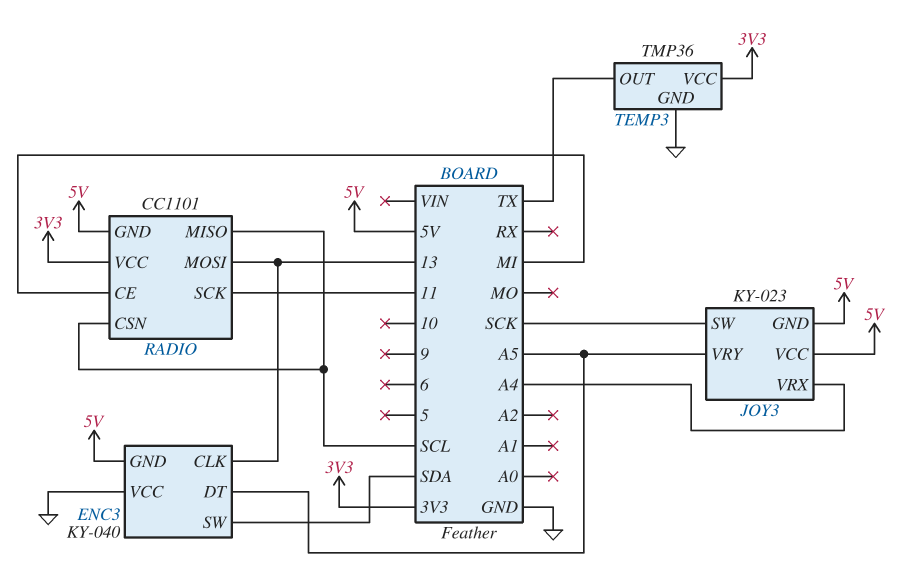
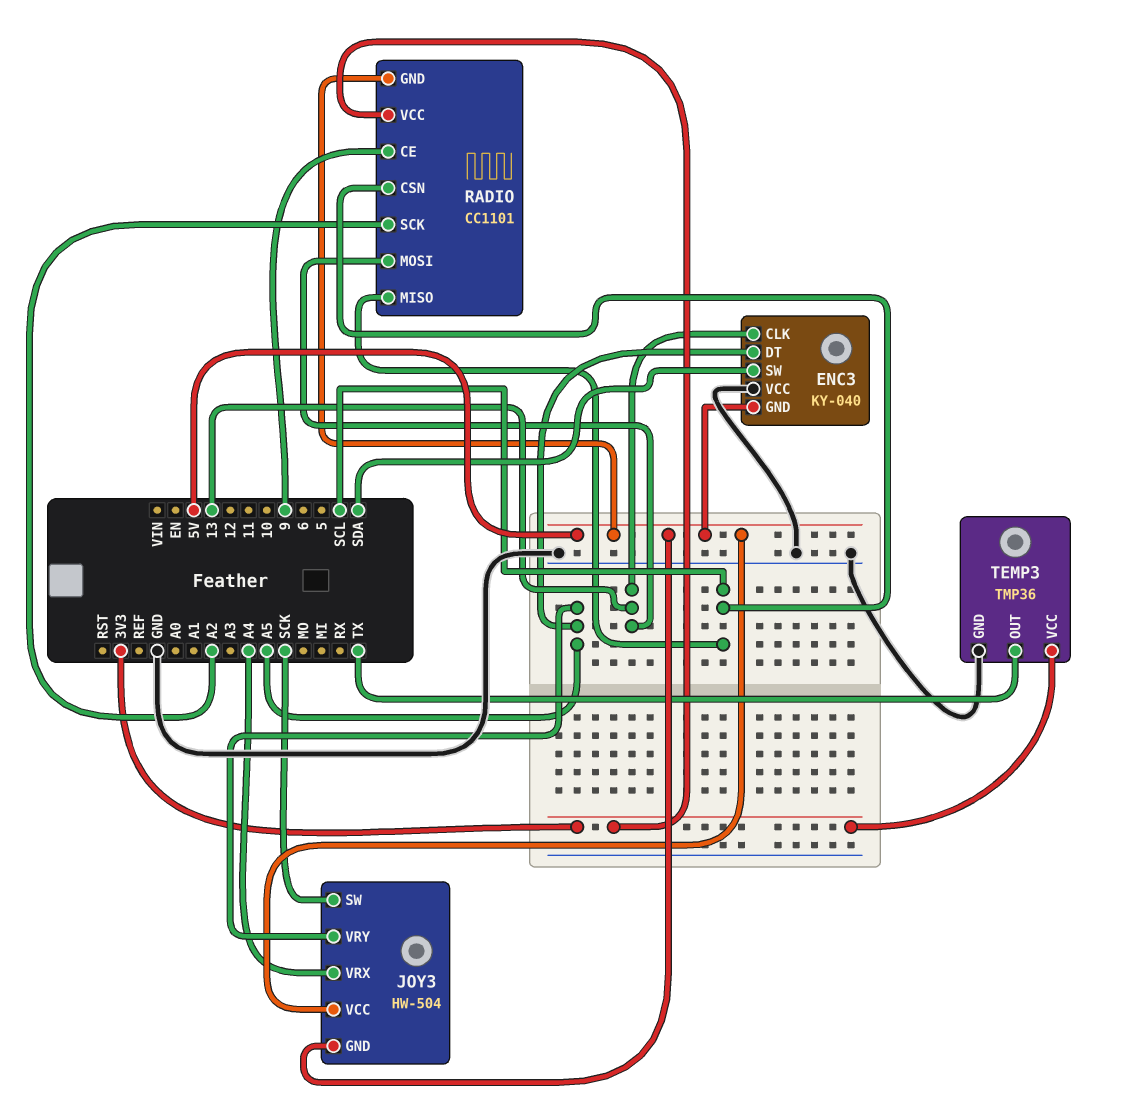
JOY3: KY-023 -> HW-504
RADIO pin CE: MI -> 9
RADIO pin SCK: 11 -> A2

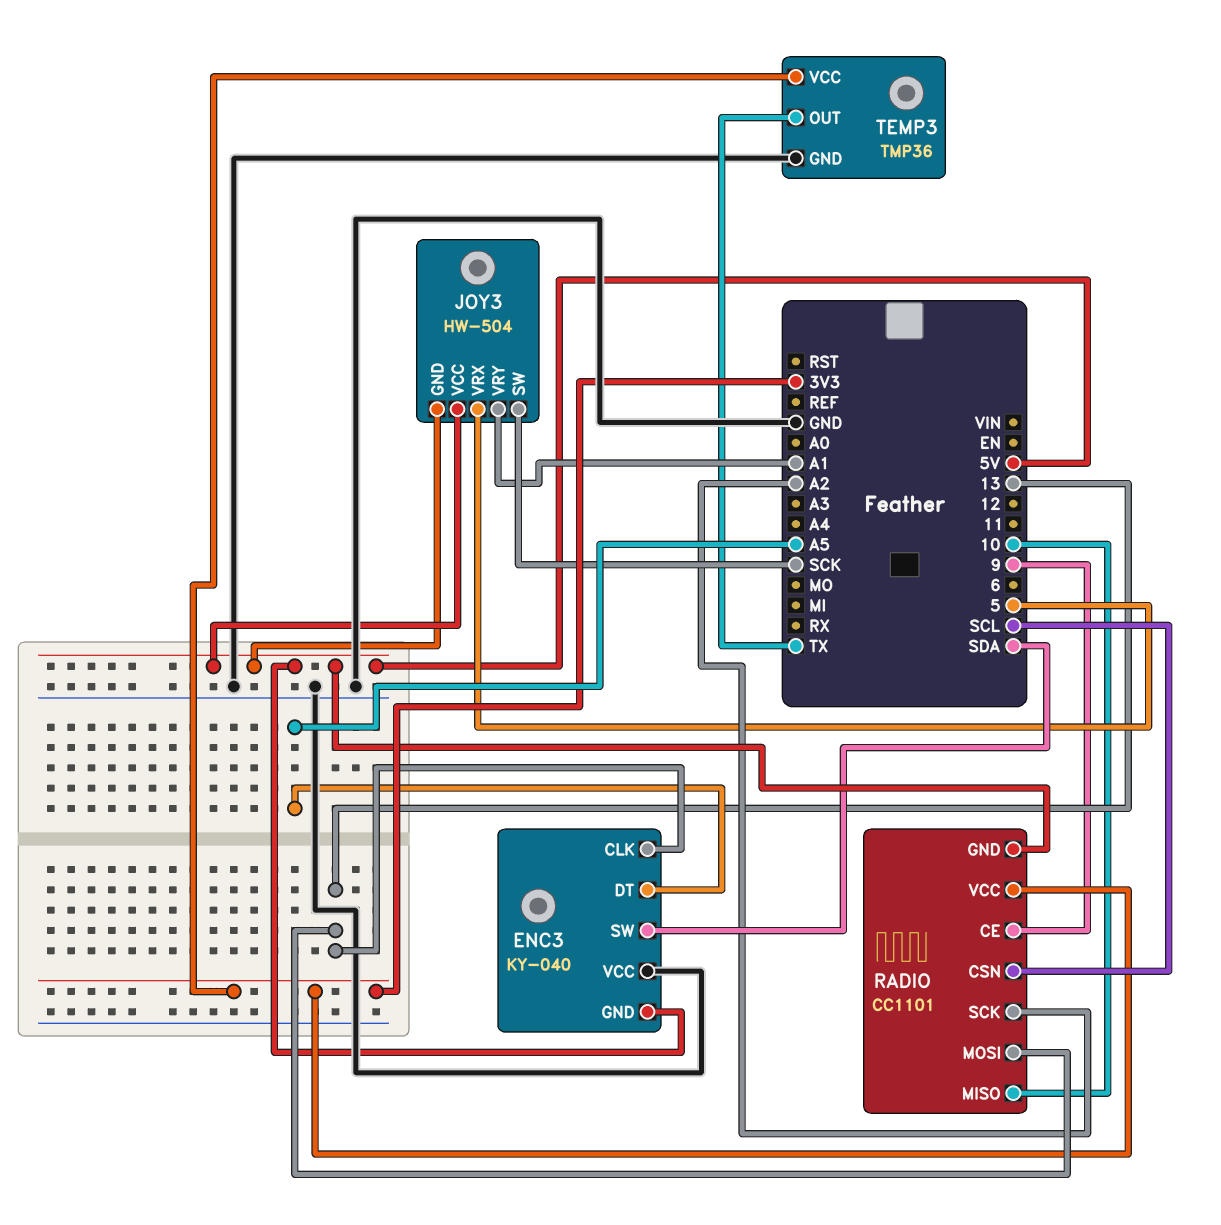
JOY3 pin VRX: A4 -> 5
JOY3 pin VRY: A5 -> A1
RADIO pin MISO: SCL -> 10

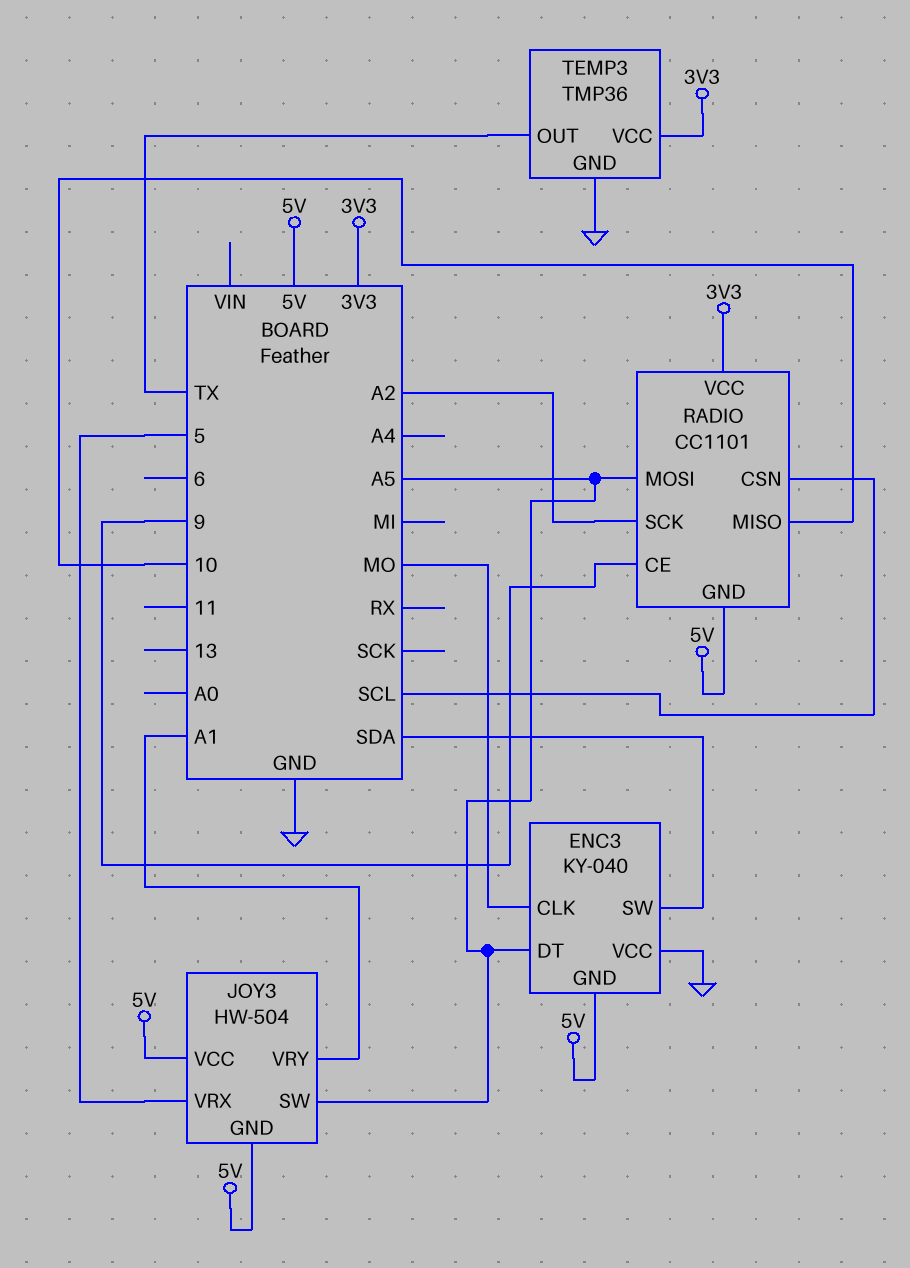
ENC3 pin CLK: 13 -> MO
JOY3 pin SW: SCK -> A5
RADIO pin MOSI: 13 -> A5

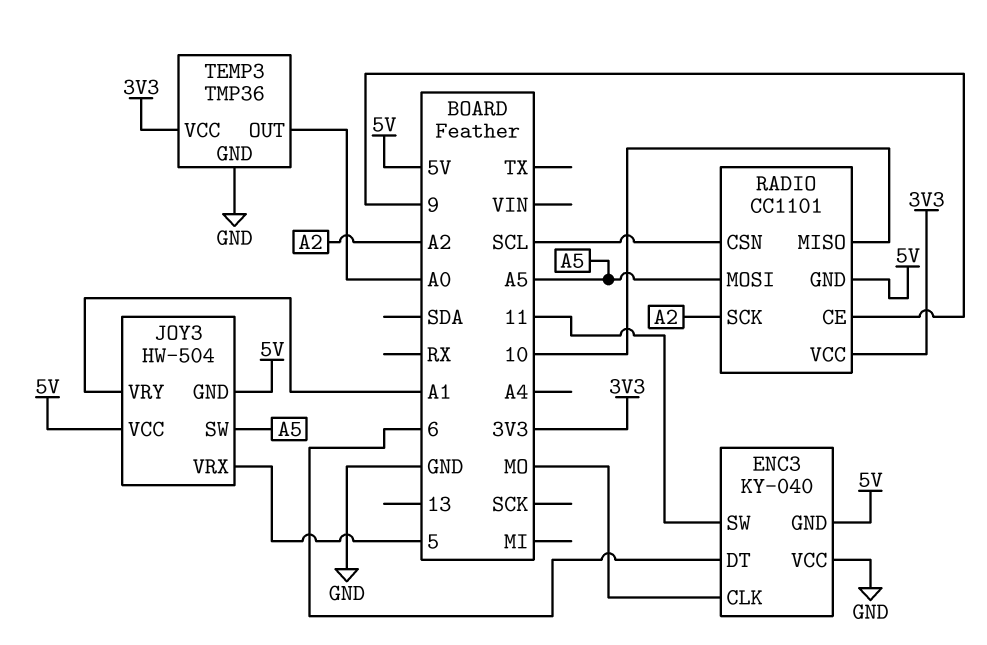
ENC3 pin DT: A5 -> 6
ENC3 pin SW: SDA -> 11
TEMP3 pin OUT: TX -> A0

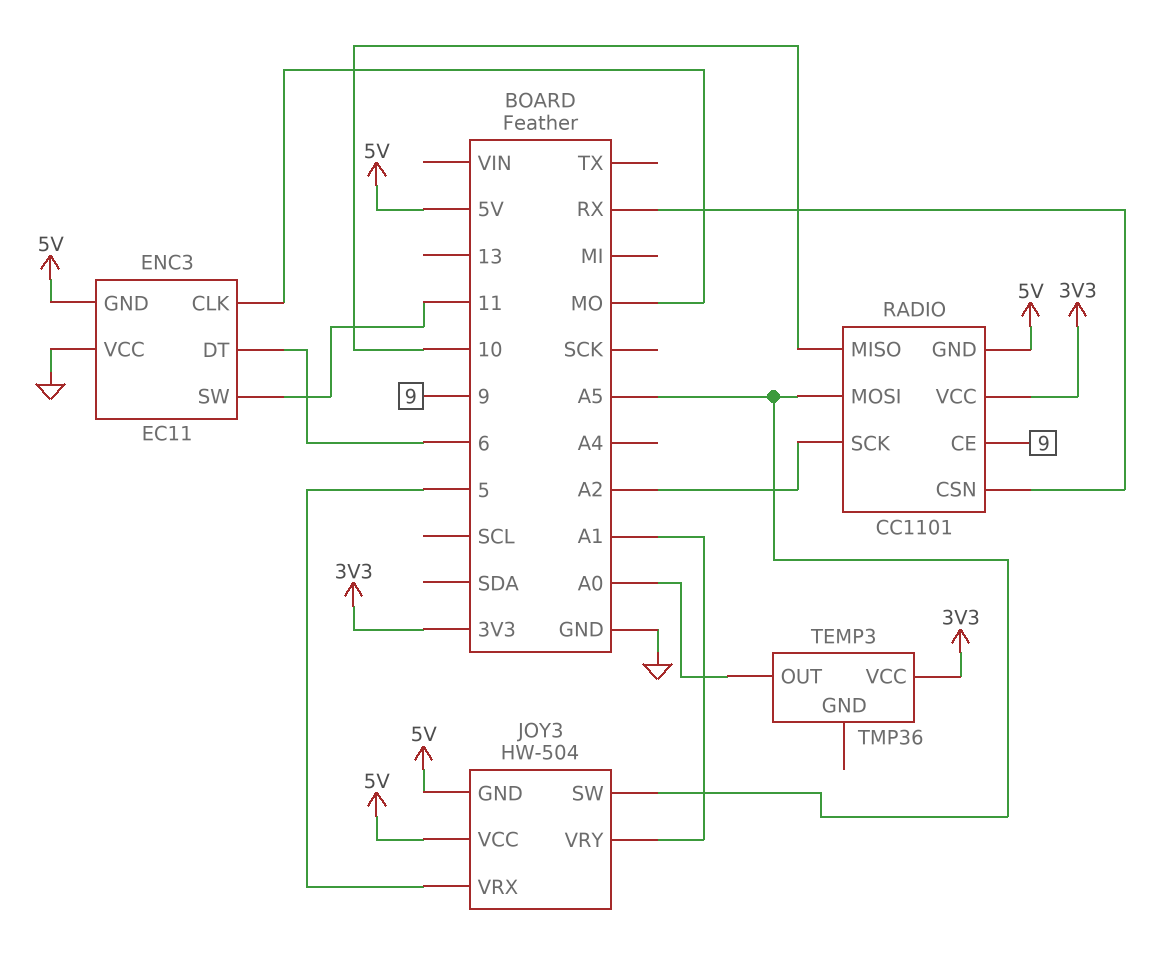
ENC3: KY-040 -> EC11
RADIO pin CSN: SCL -> RX
TEMP3 pin GND: GND -> none

